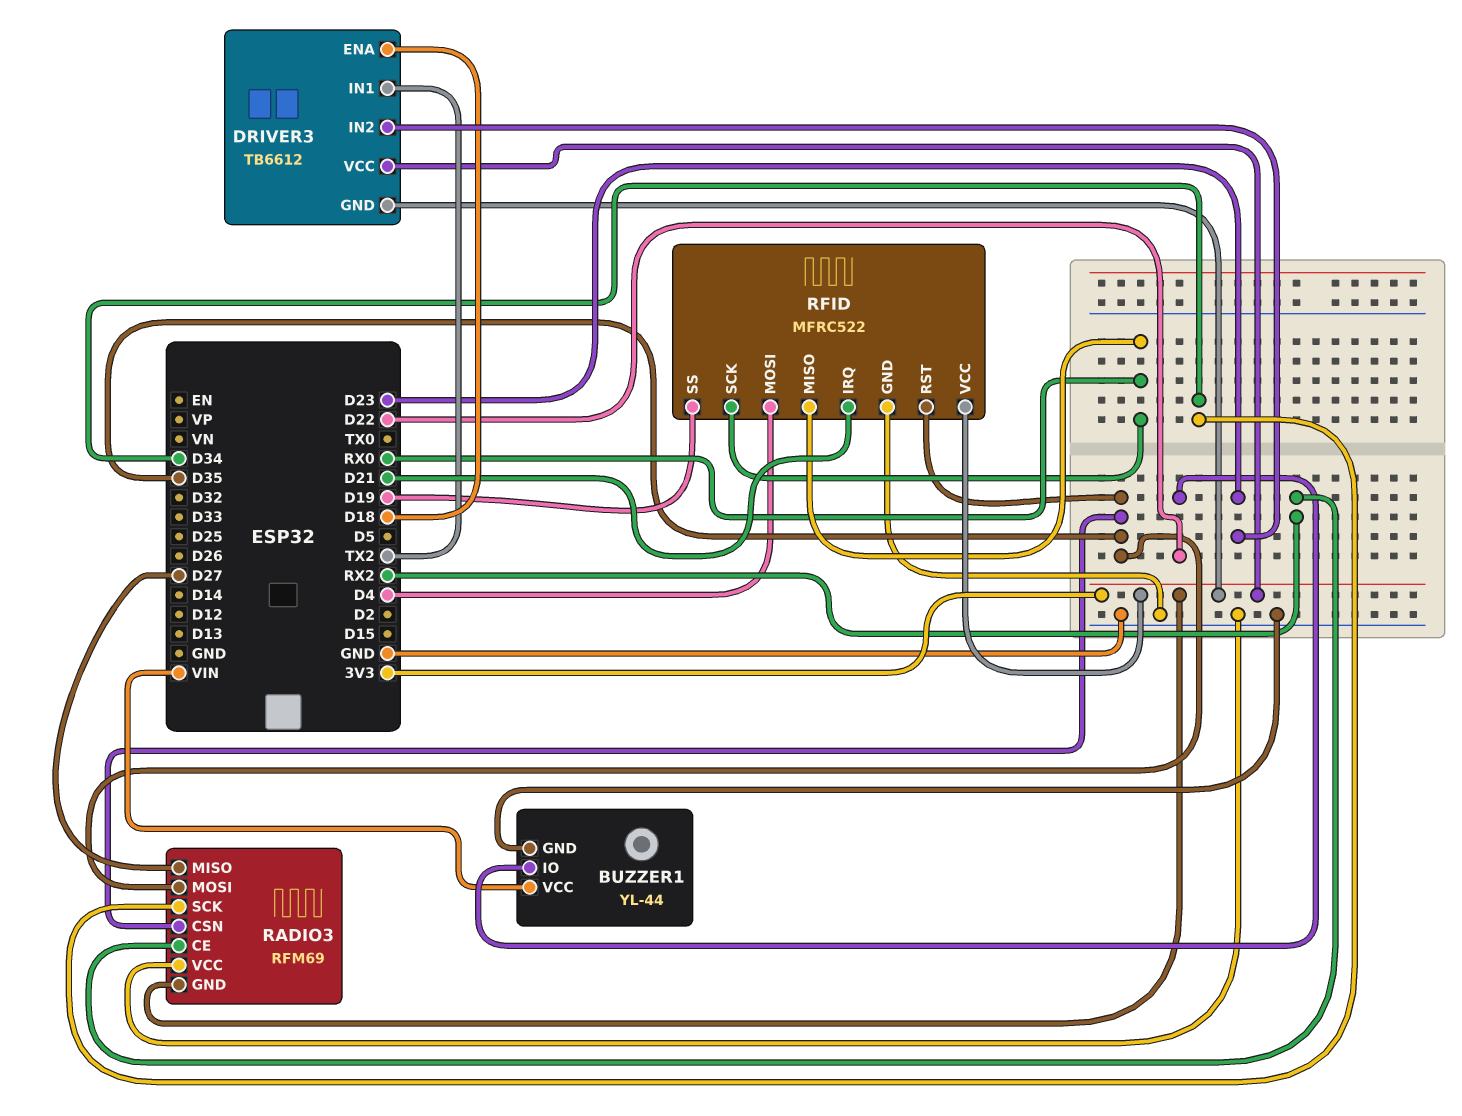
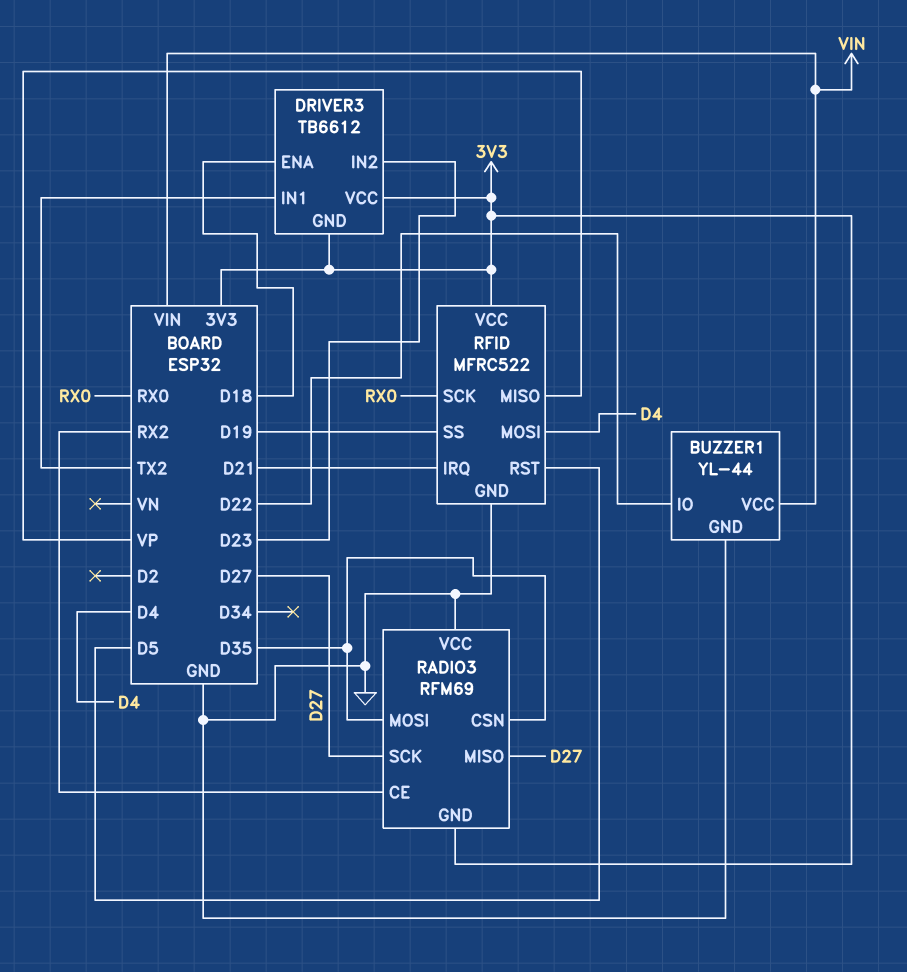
RADIO3 pin SCK: D34 -> D27
RFID pin MISO: RX0 -> VP
RFID pin RST: D35 -> D5

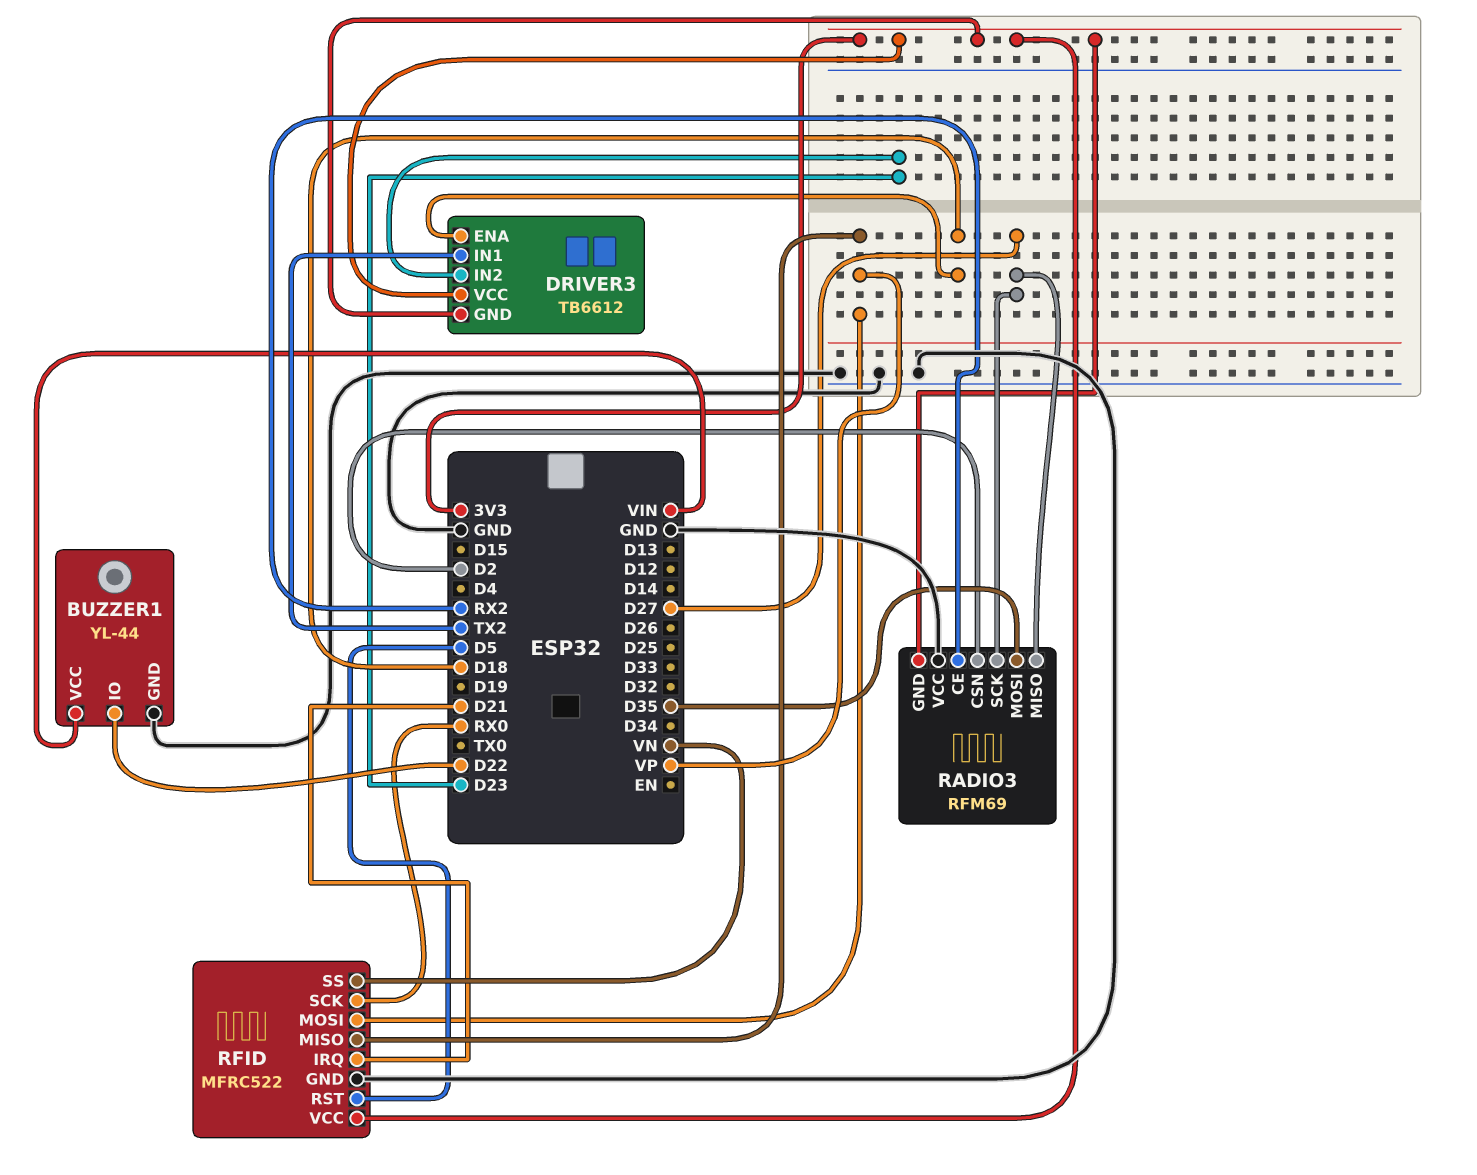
RADIO3 pin CSN: D35 -> D2
RFID pin MOSI: D4 -> VP
RFID pin SS: D19 -> VN

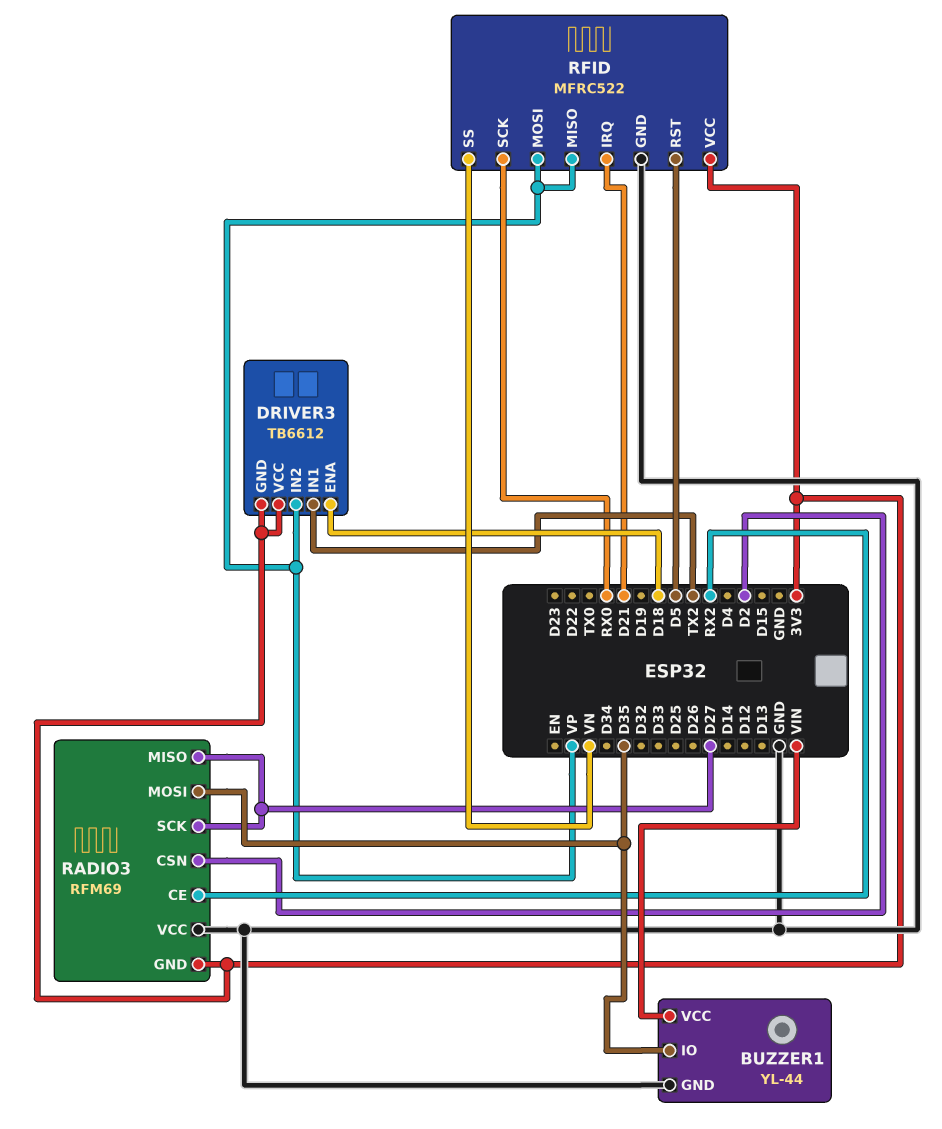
BUZZER1 pin IO: D22 -> D35
DRIVER3 pin IN2: D23 -> VP

